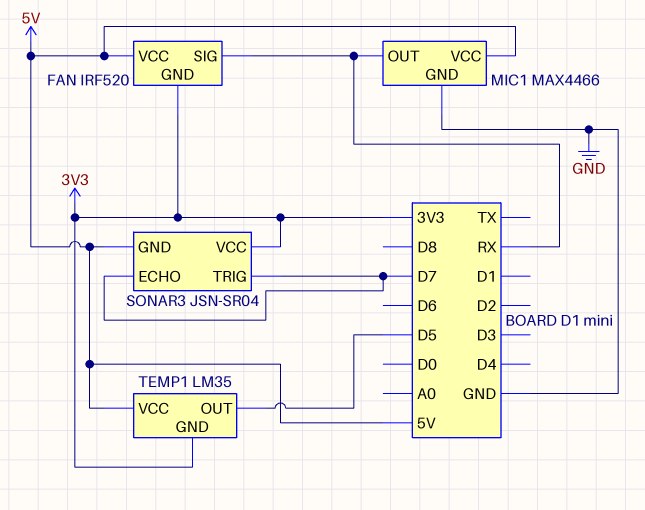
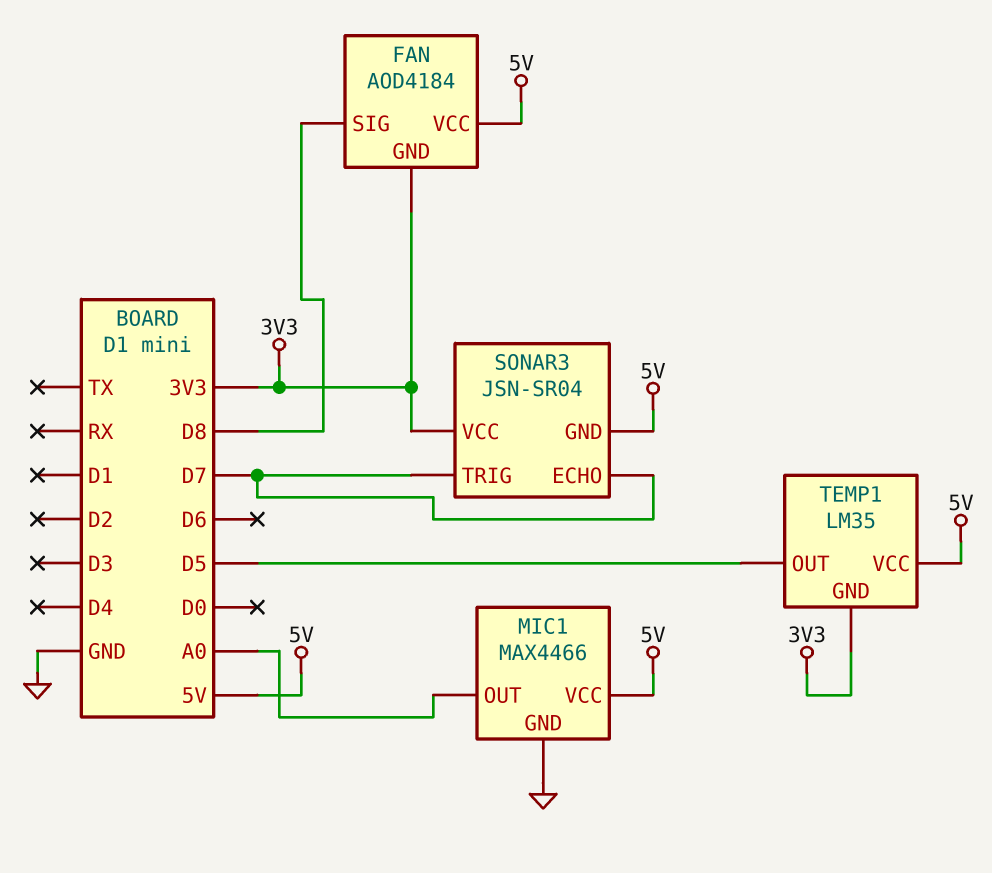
FAN: IRF520 -> AOD4184
FAN pin SIG: RX -> D8
MIC1 pin OUT: RX -> A0

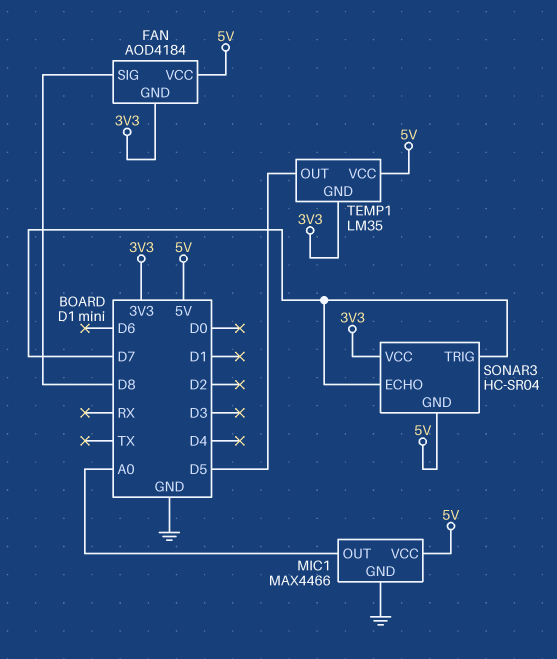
SONAR3: JSN-SR04 -> HC-SR04

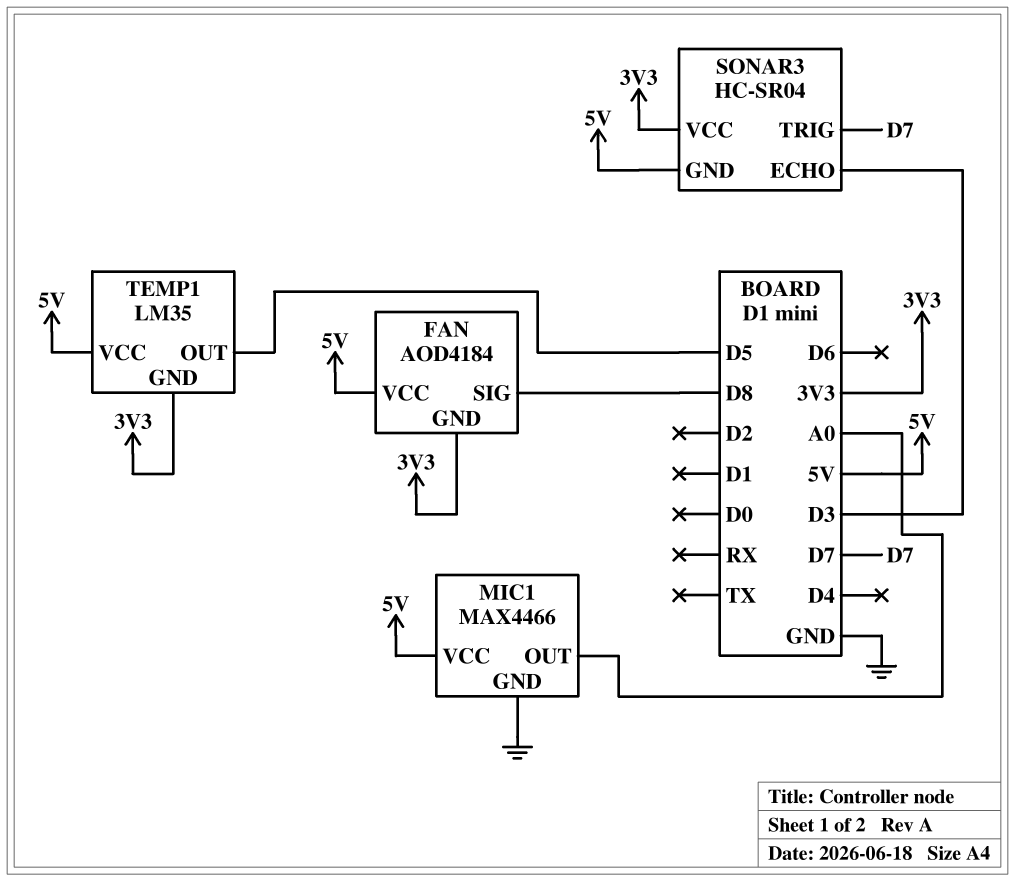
SONAR3 pin ECHO: D7 -> D3

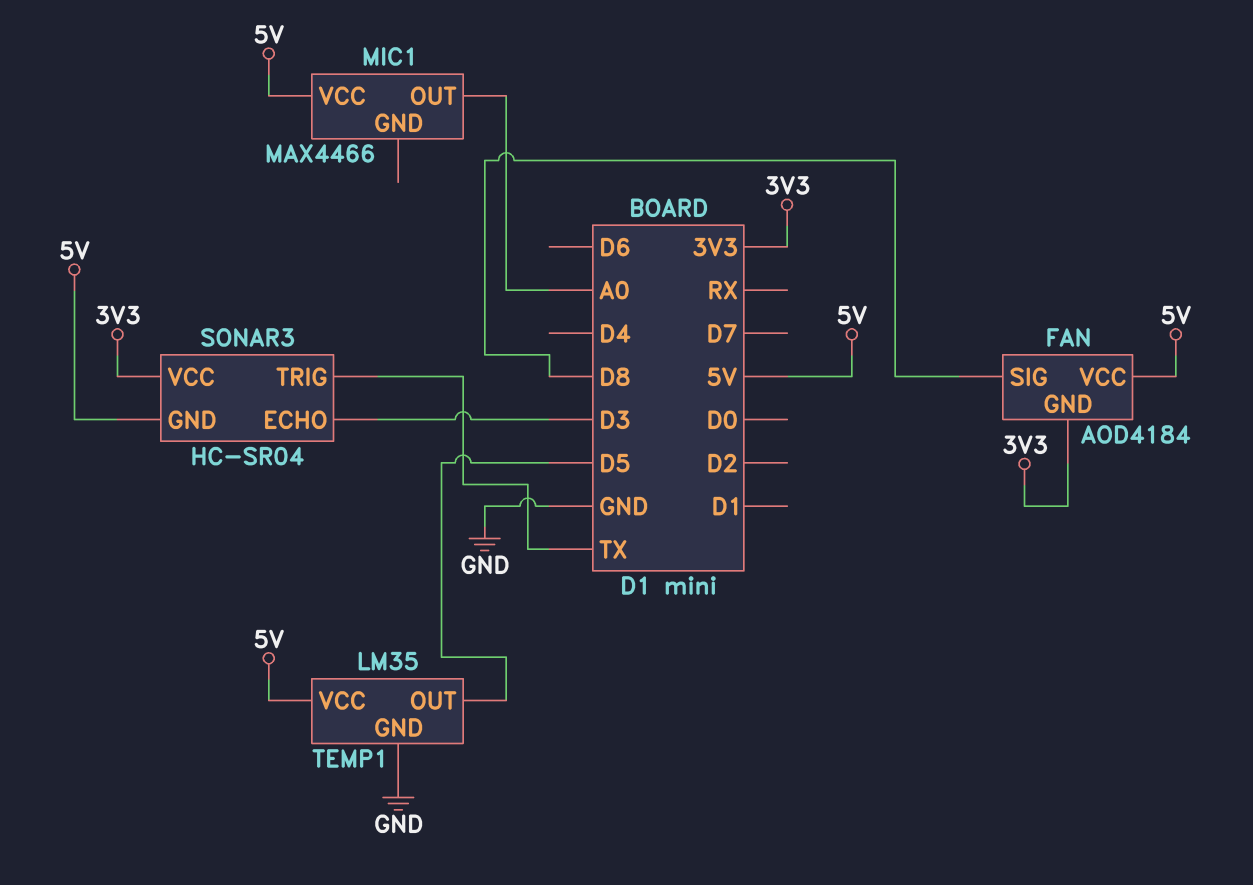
MIC1 pin GND: GND -> none
SONAR3 pin TRIG: D7 -> TX
TEMP1 pin GND: 3V3 -> GND

